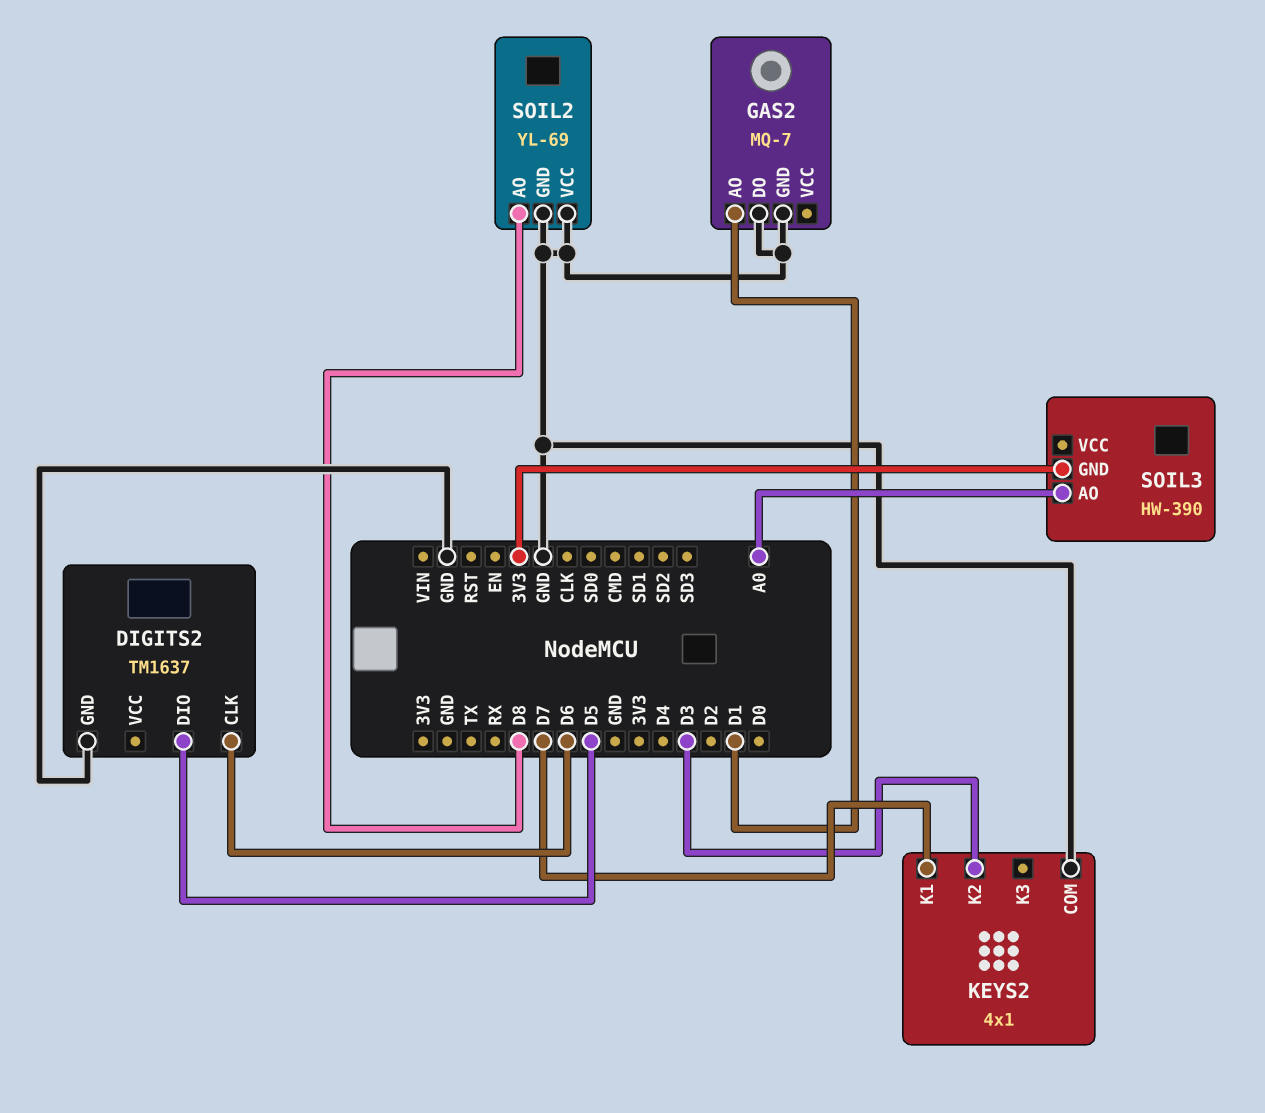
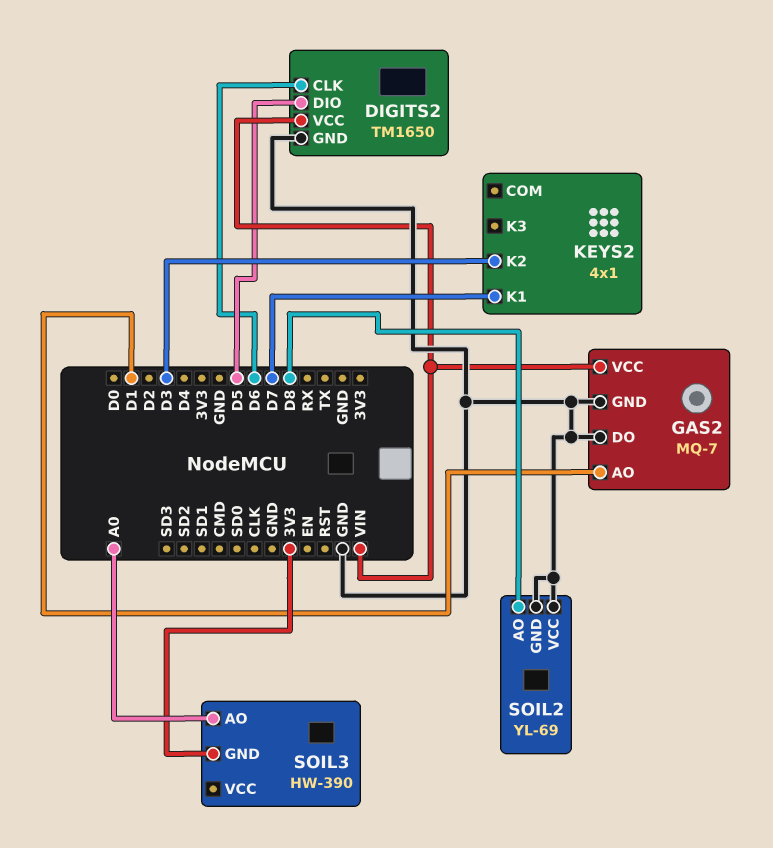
DIGITS2: TM1637 -> TM1650
DIGITS2 pin VCC: none -> VIN
GAS2 pin VCC: none -> VIN
KEYS2 pin COM: GND -> none

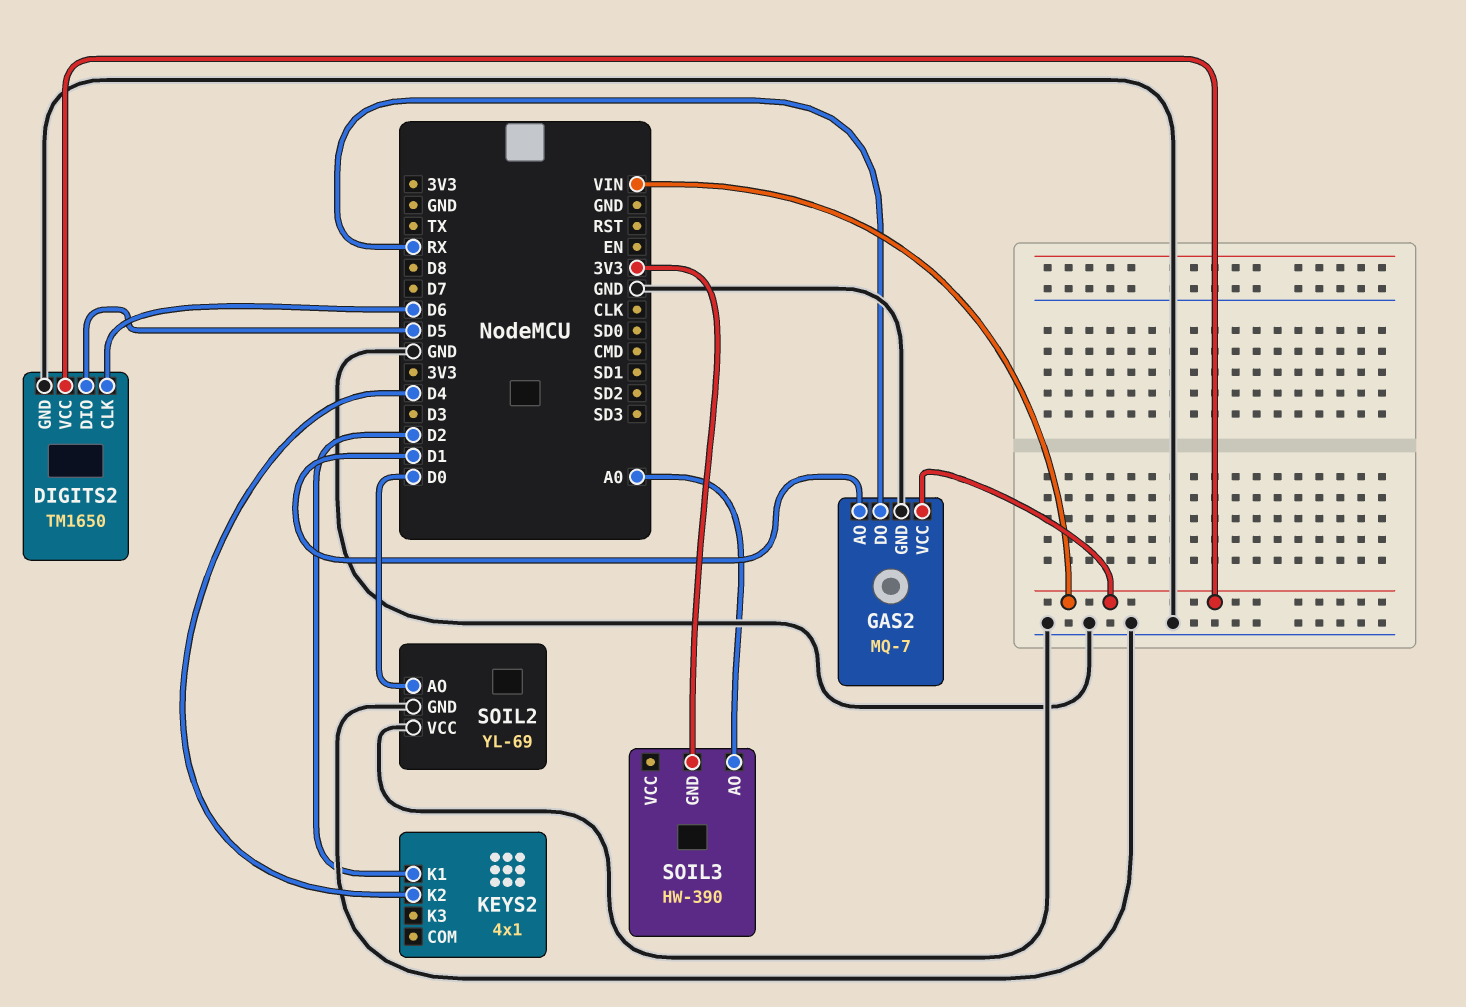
GAS2 pin DO: GND -> RX
KEYS2 pin K1: D7 -> D2
KEYS2 pin K2: D3 -> D4
SOIL2 pin AO: D8 -> D0

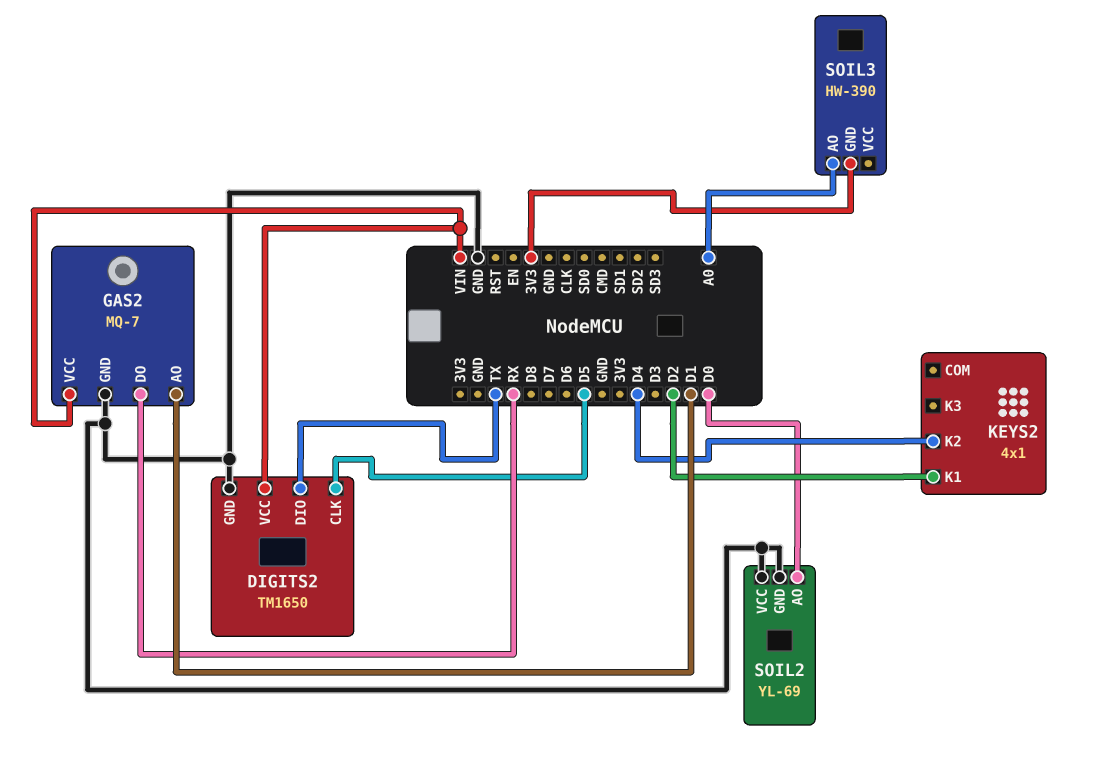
DIGITS2 pin CLK: D6 -> D5
DIGITS2 pin DIO: D5 -> TX

